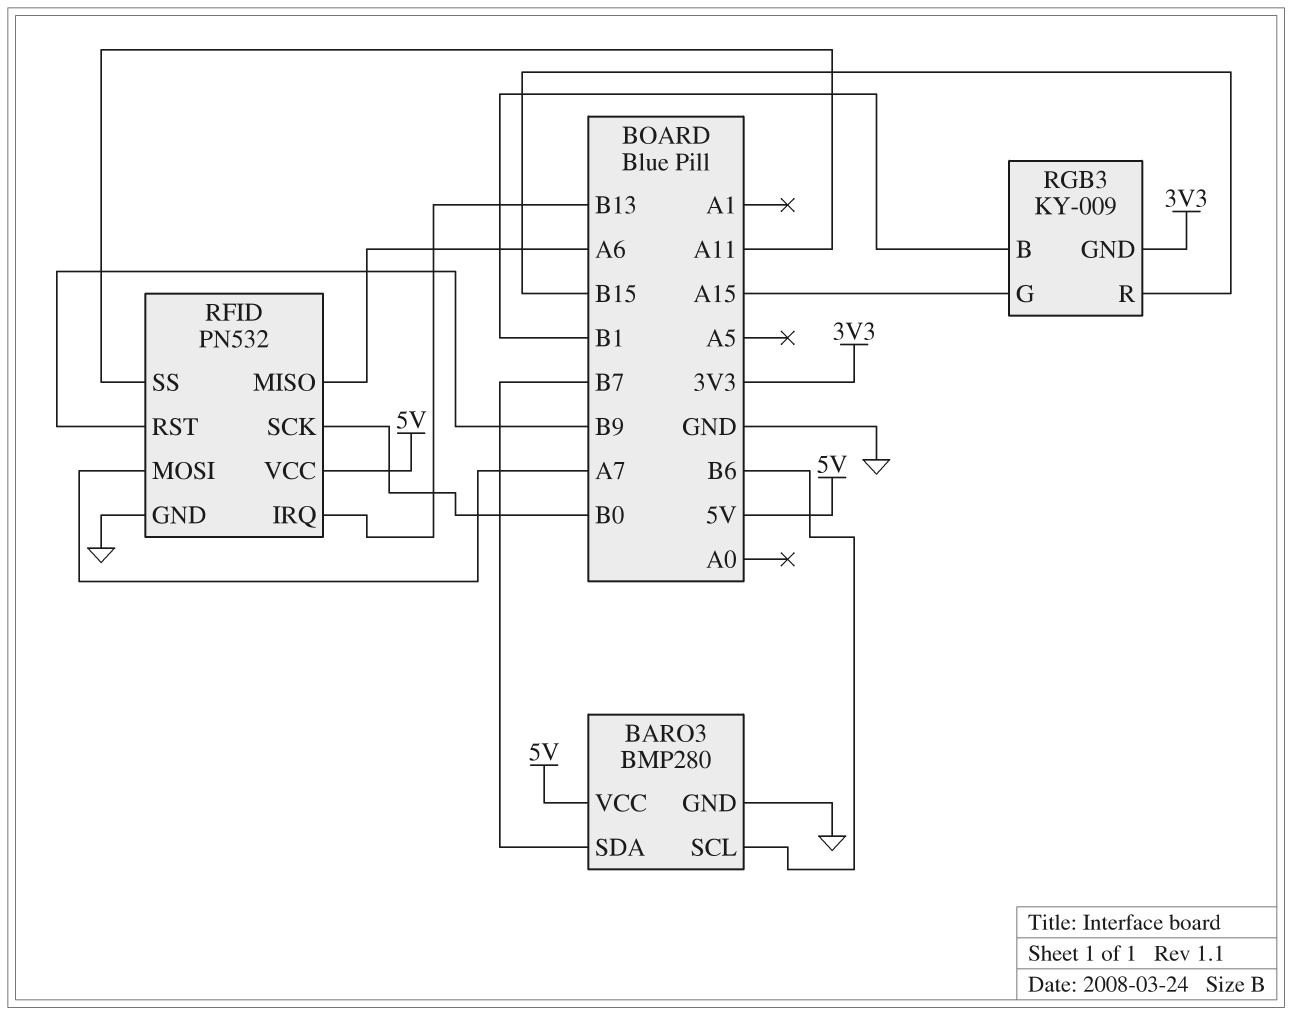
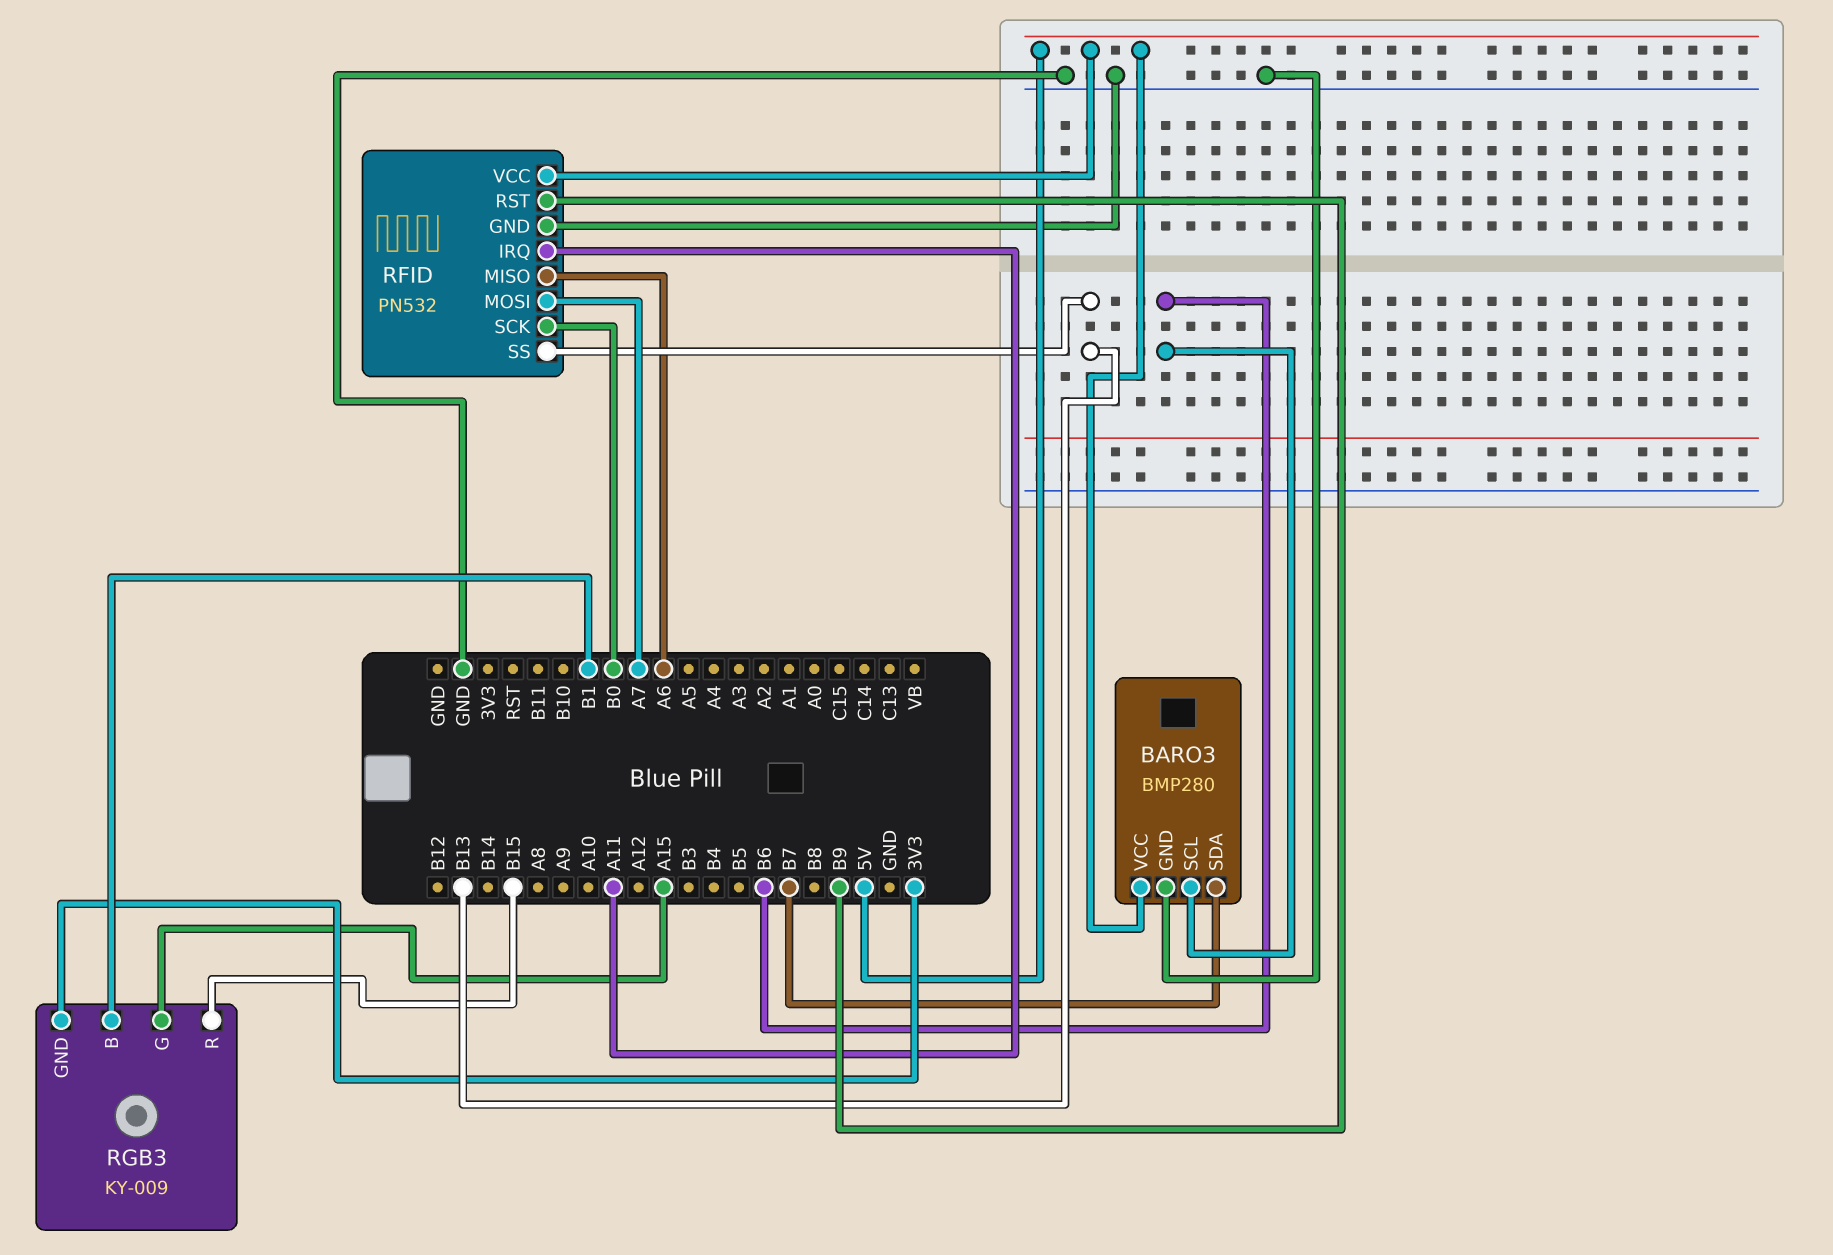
RFID pin IRQ: B13 -> A11
RFID pin SS: A11 -> B13

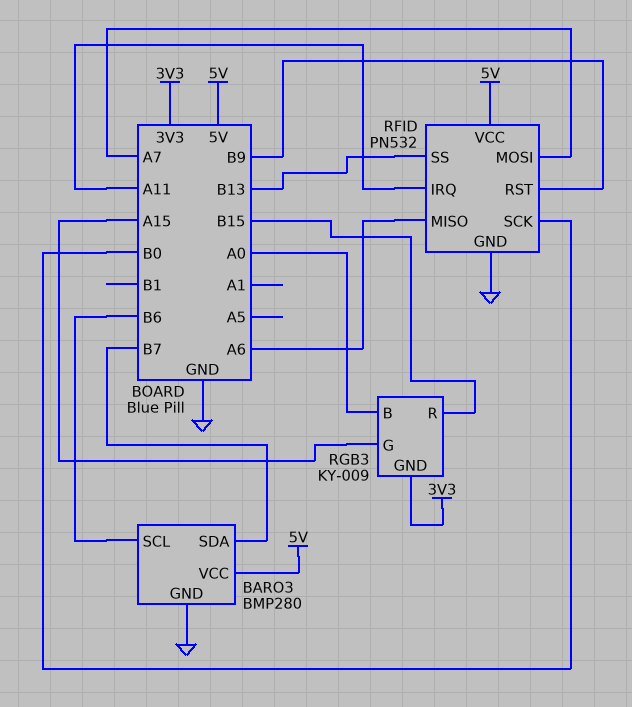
RGB3 pin B: B1 -> A0

